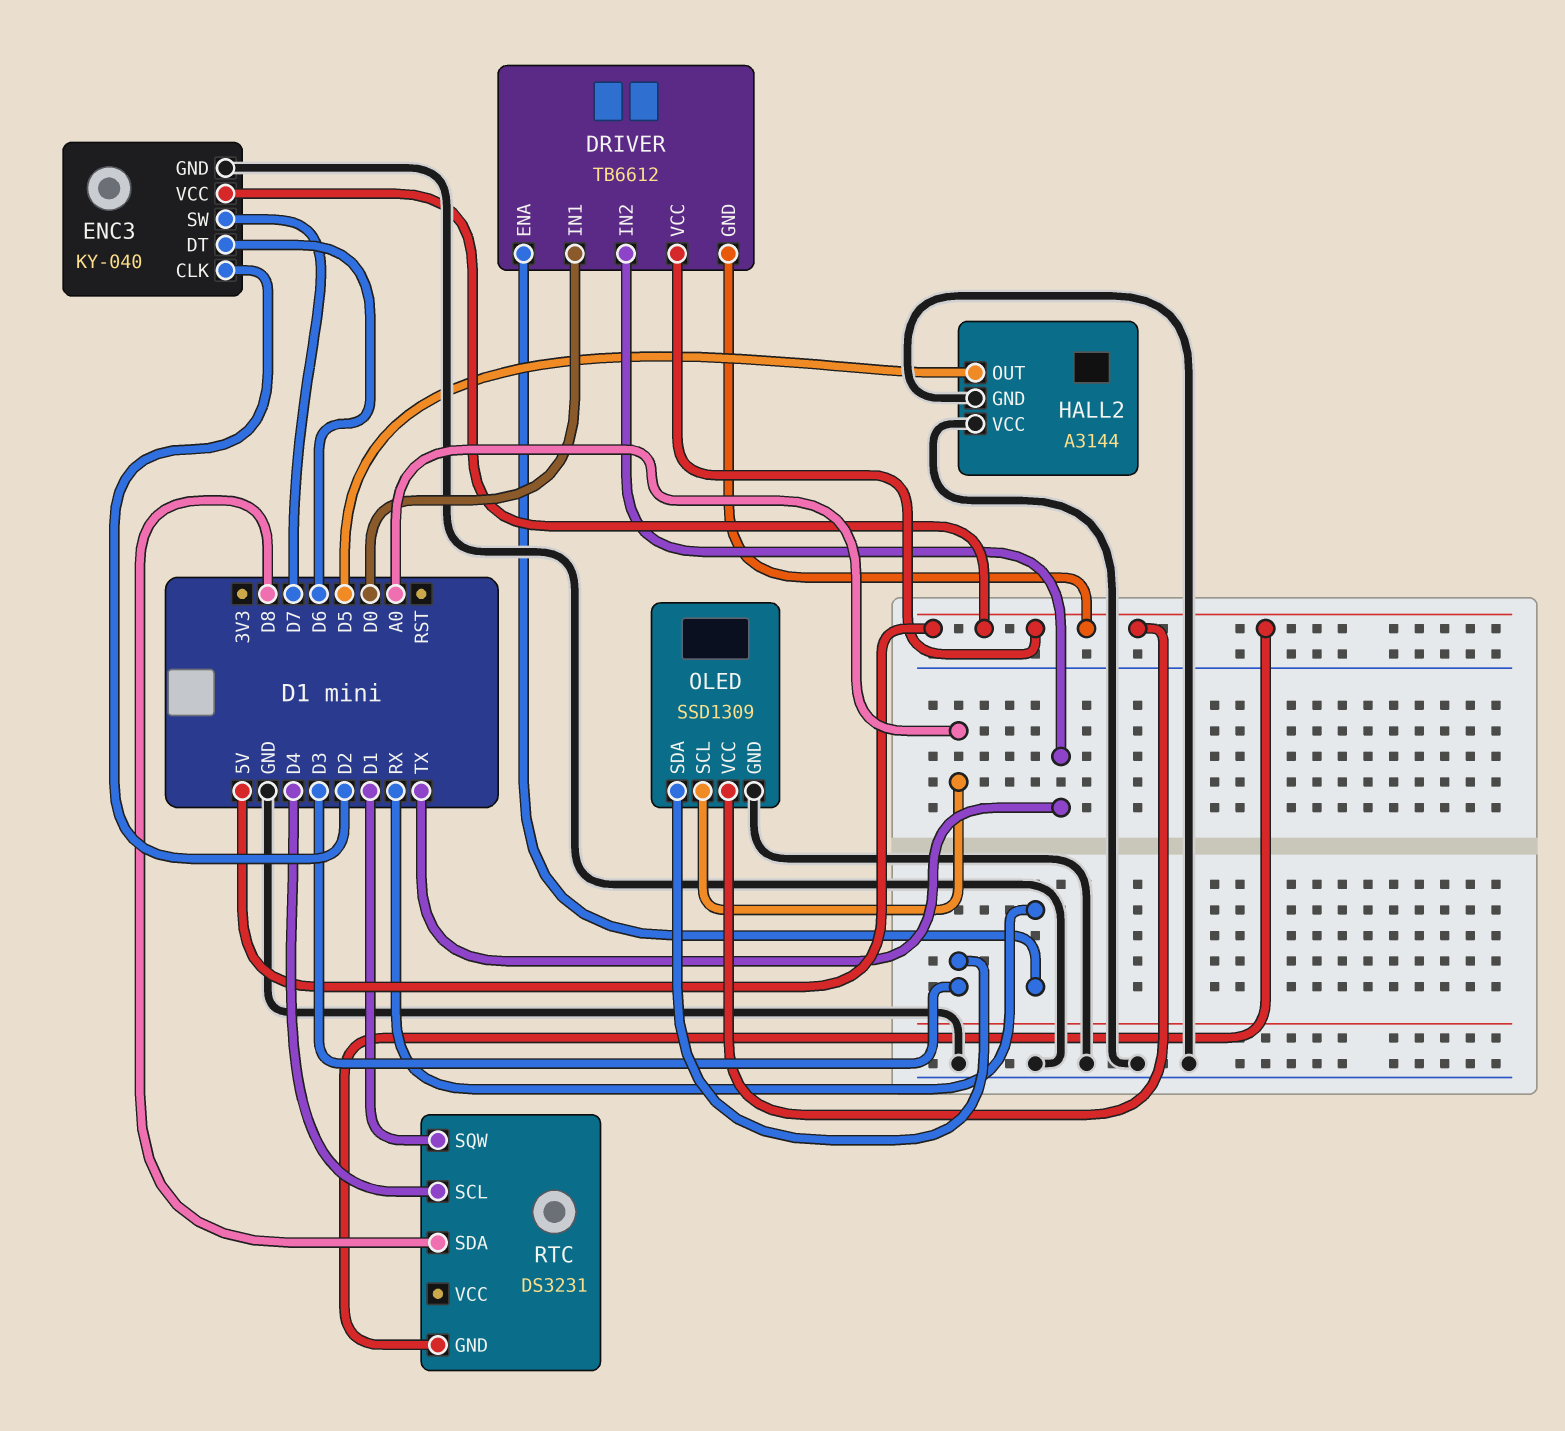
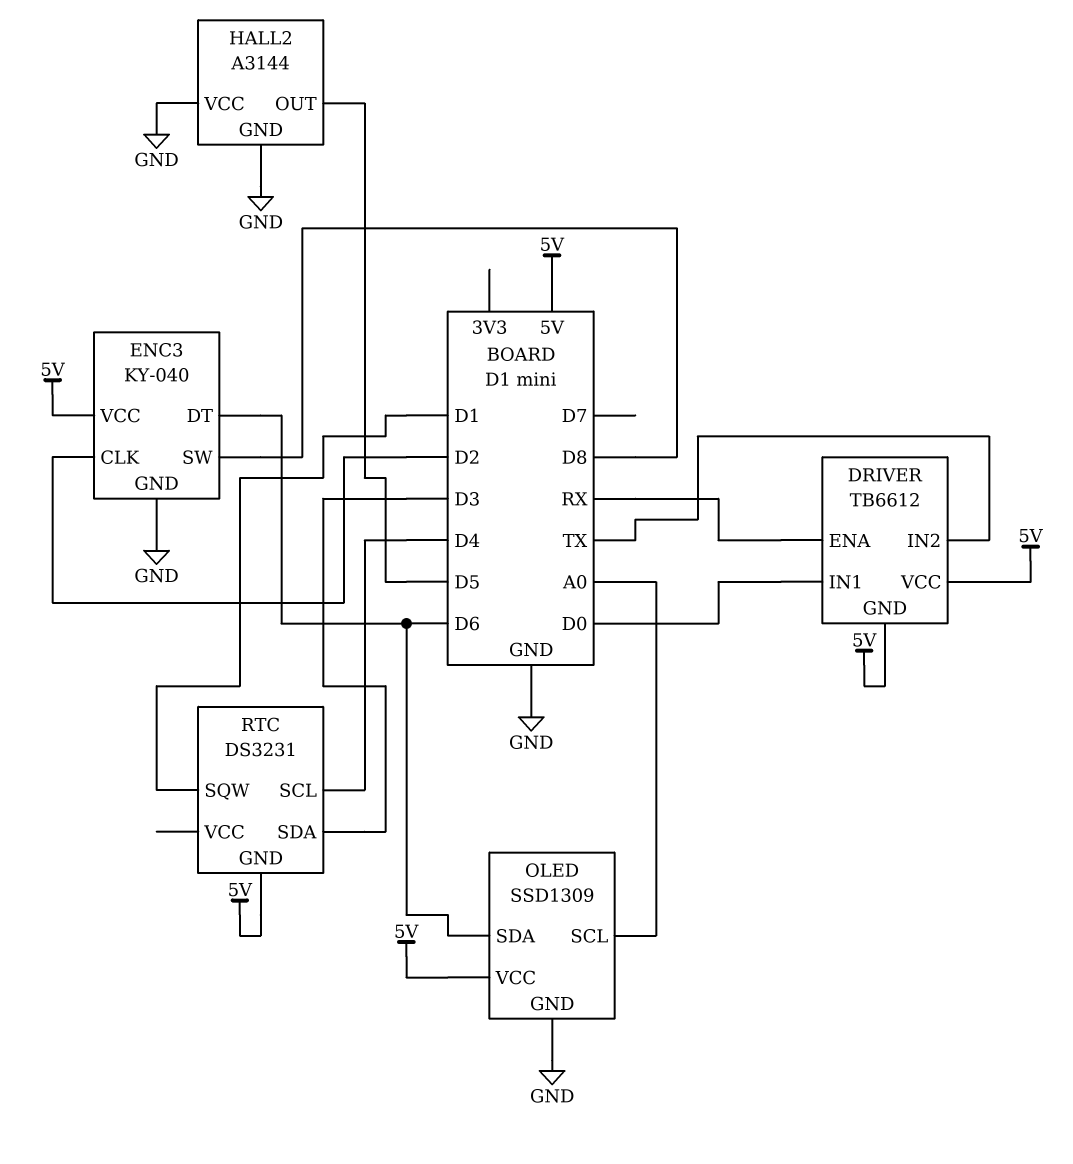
ENC3 pin SW: D7 -> D8
OLED pin SDA: D3 -> D6
RTC pin SDA: D8 -> D3

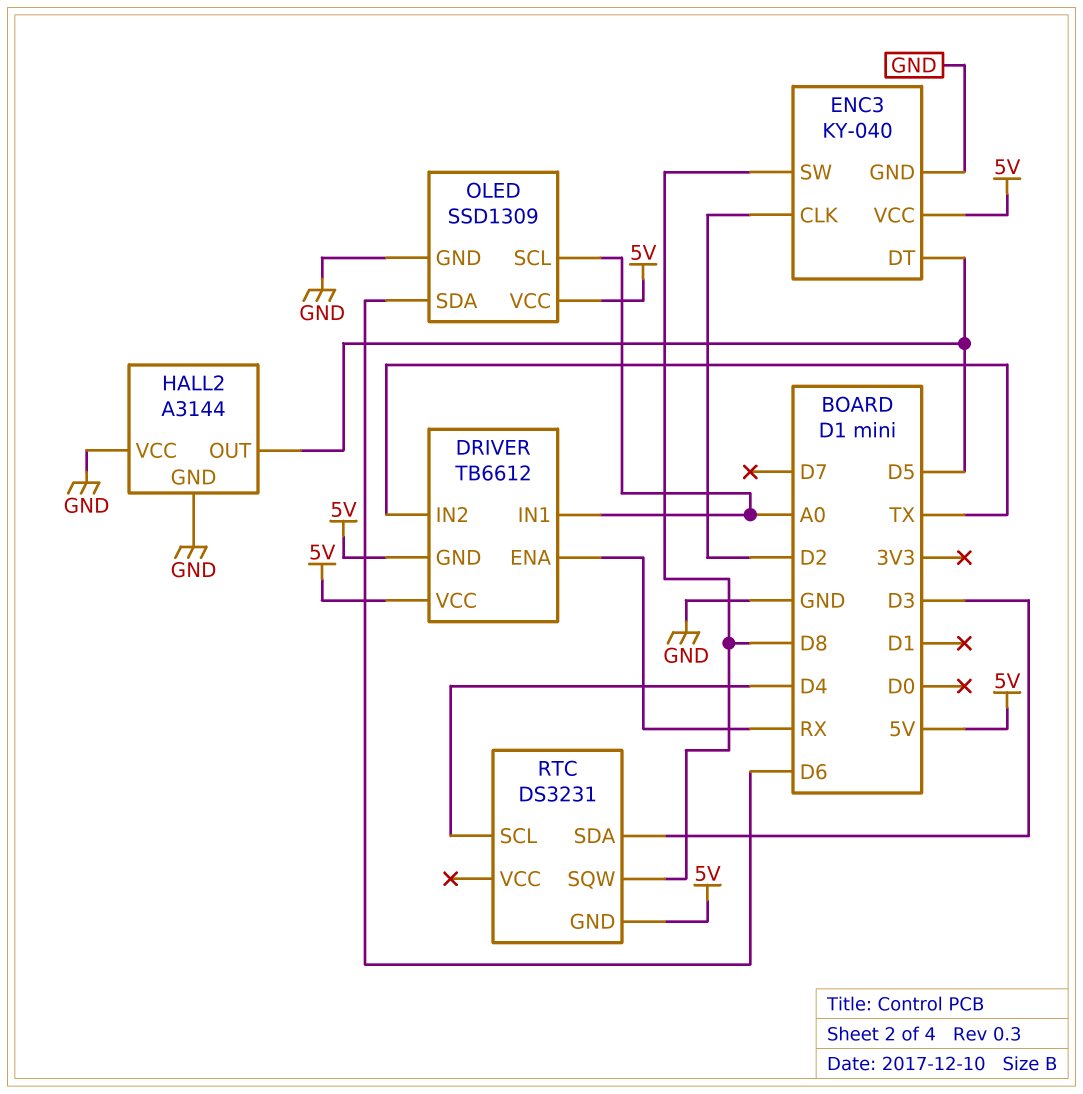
DRIVER pin IN1: D0 -> A0
ENC3 pin DT: D6 -> D5
RTC pin SQW: D1 -> D8

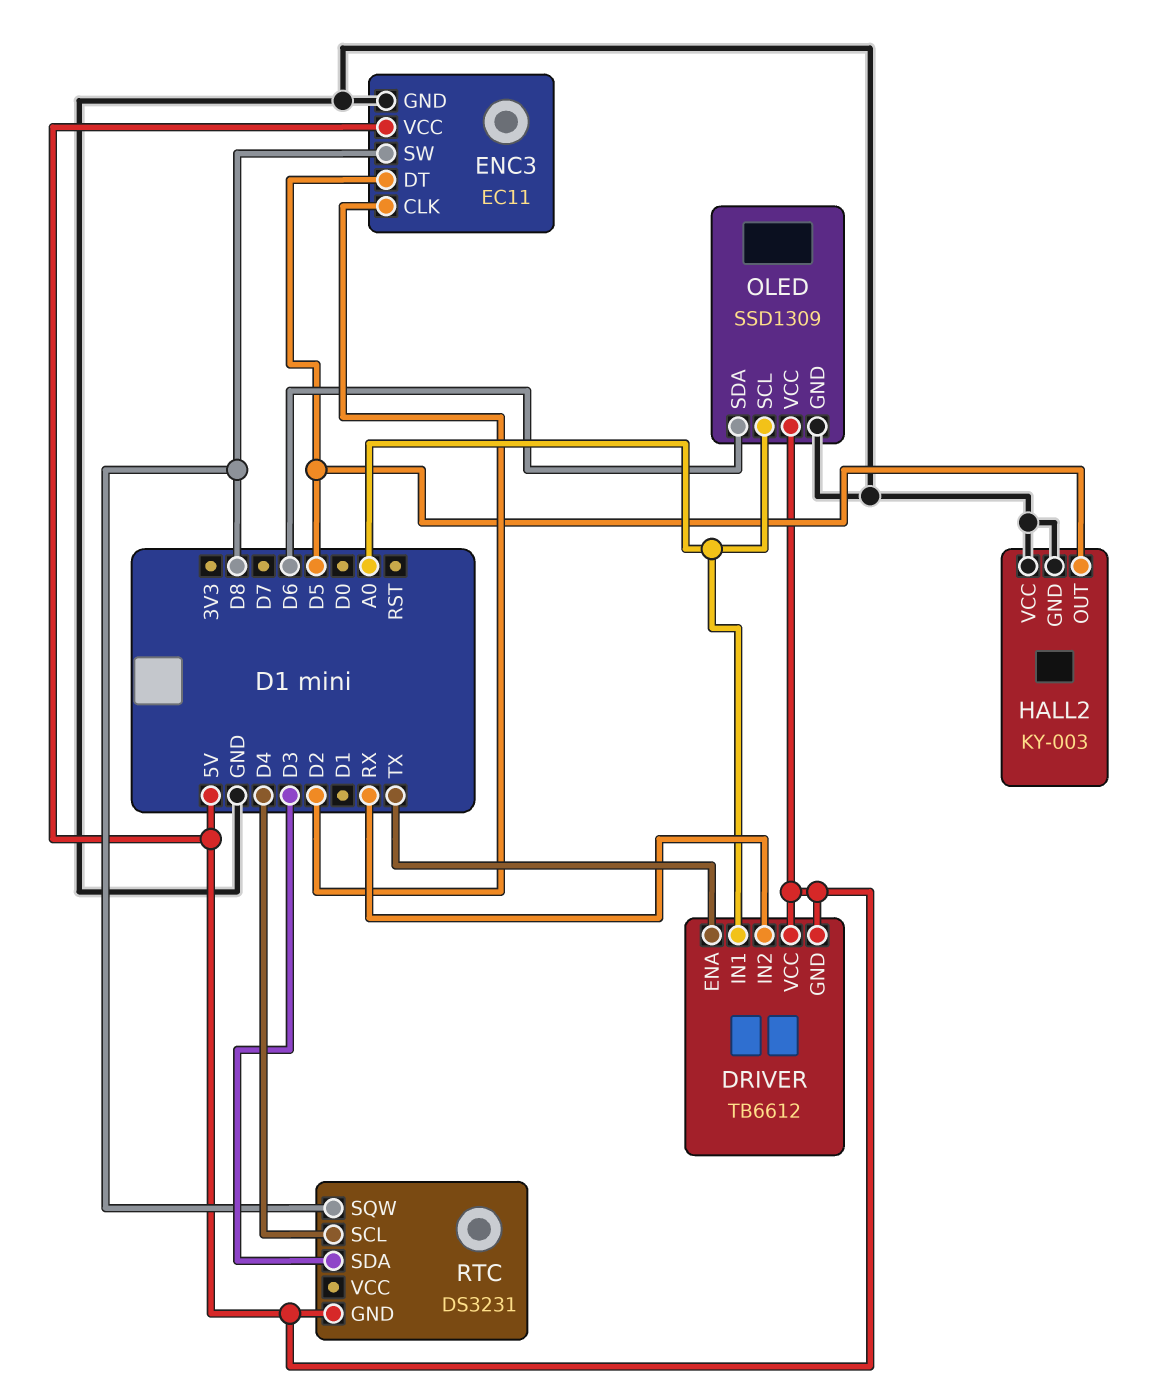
DRIVER pin ENA: RX -> TX
DRIVER pin IN2: TX -> RX
ENC3: KY-040 -> EC11
HALL2: A3144 -> KY-003

